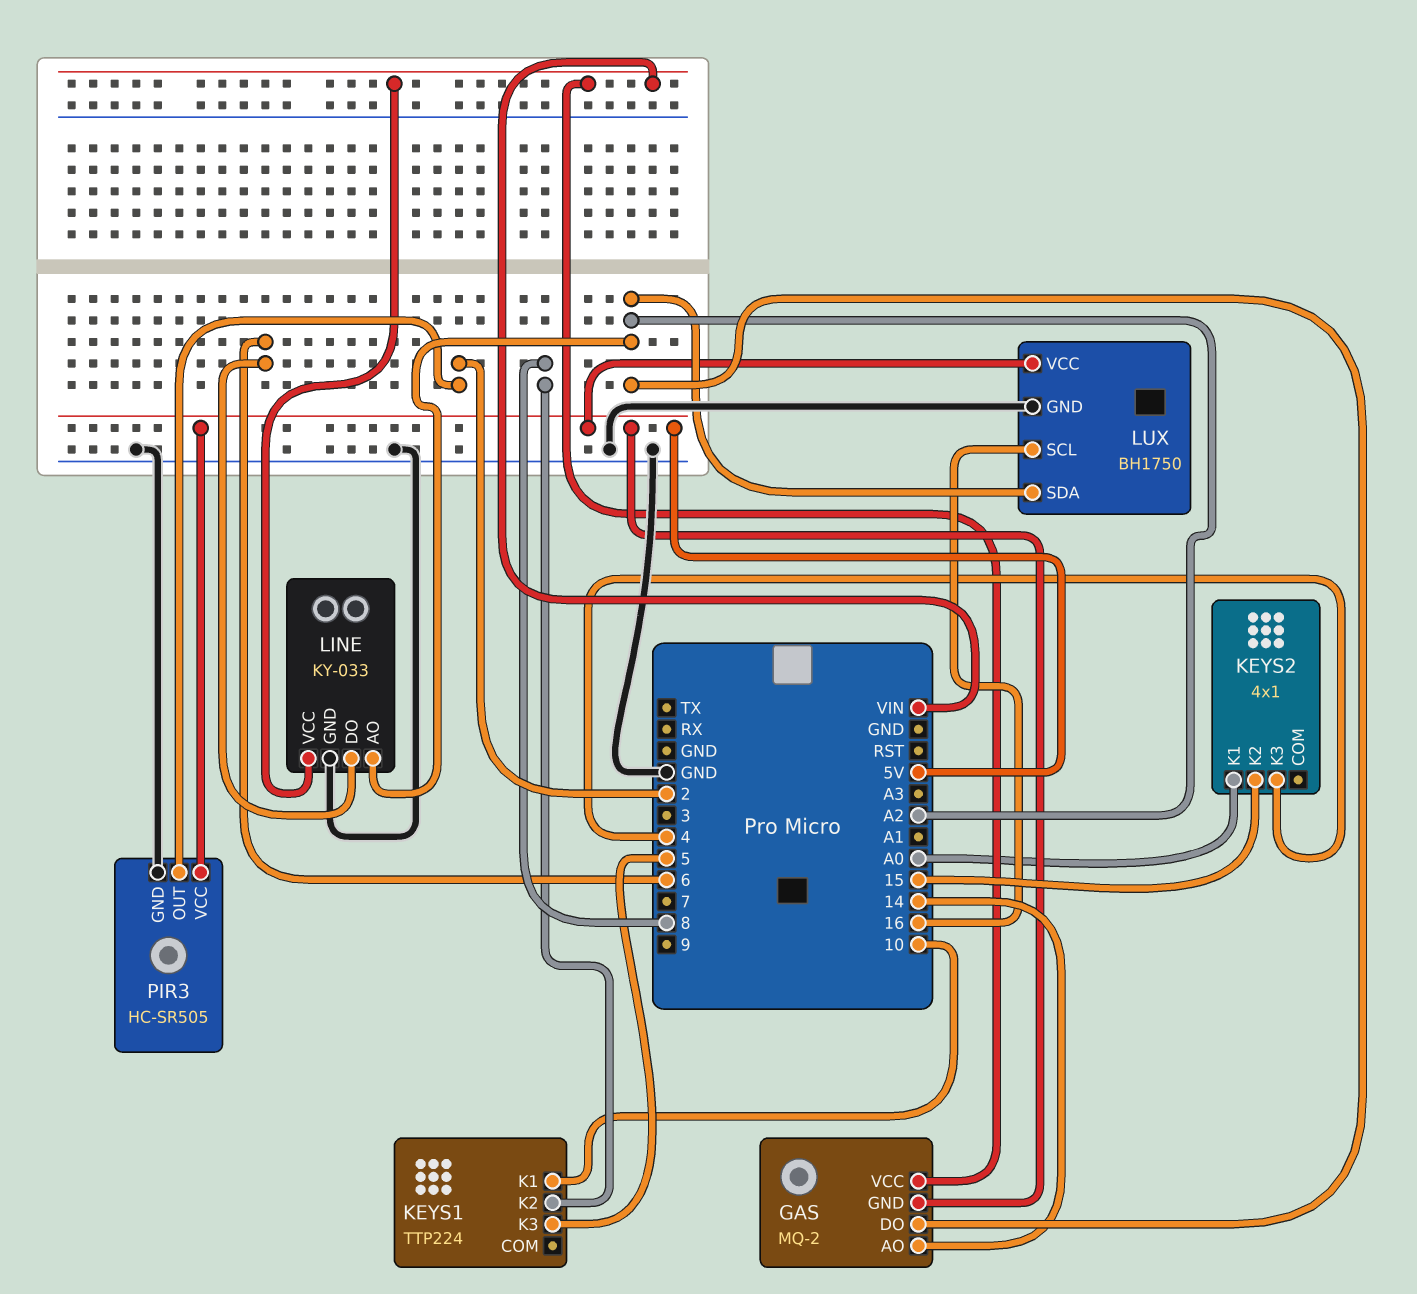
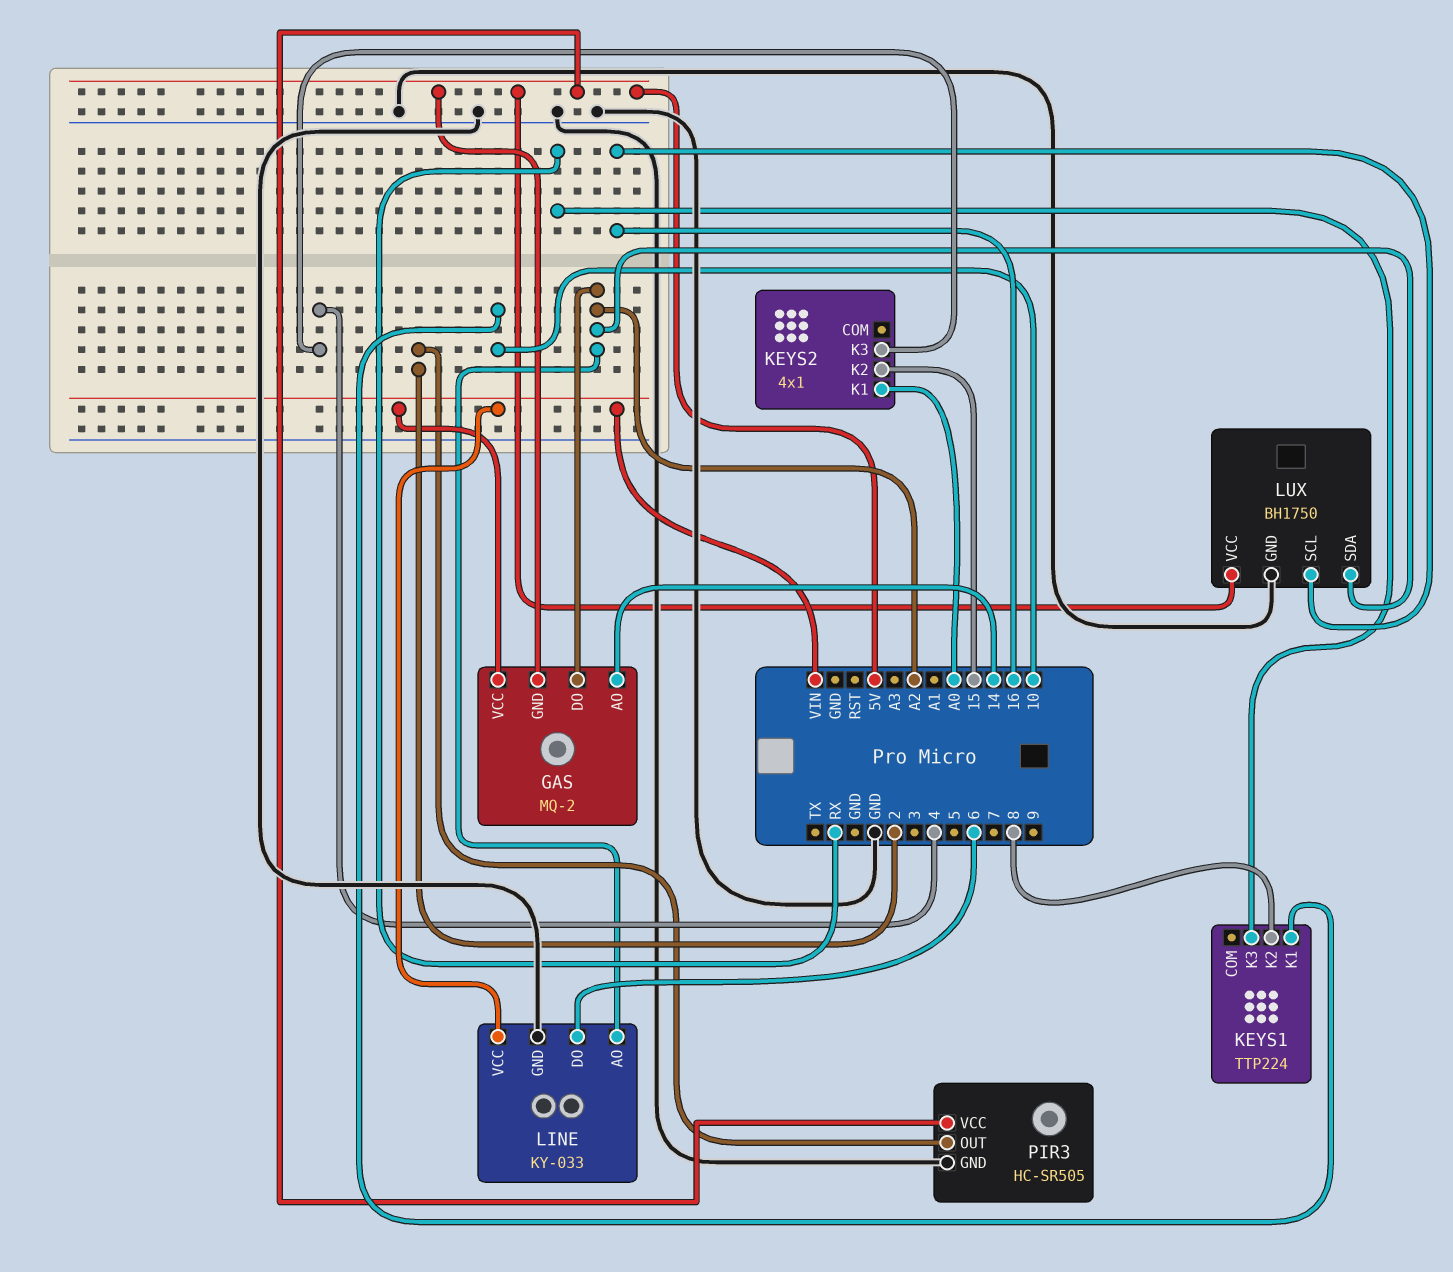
KEYS1 pin K3: 5 -> RX

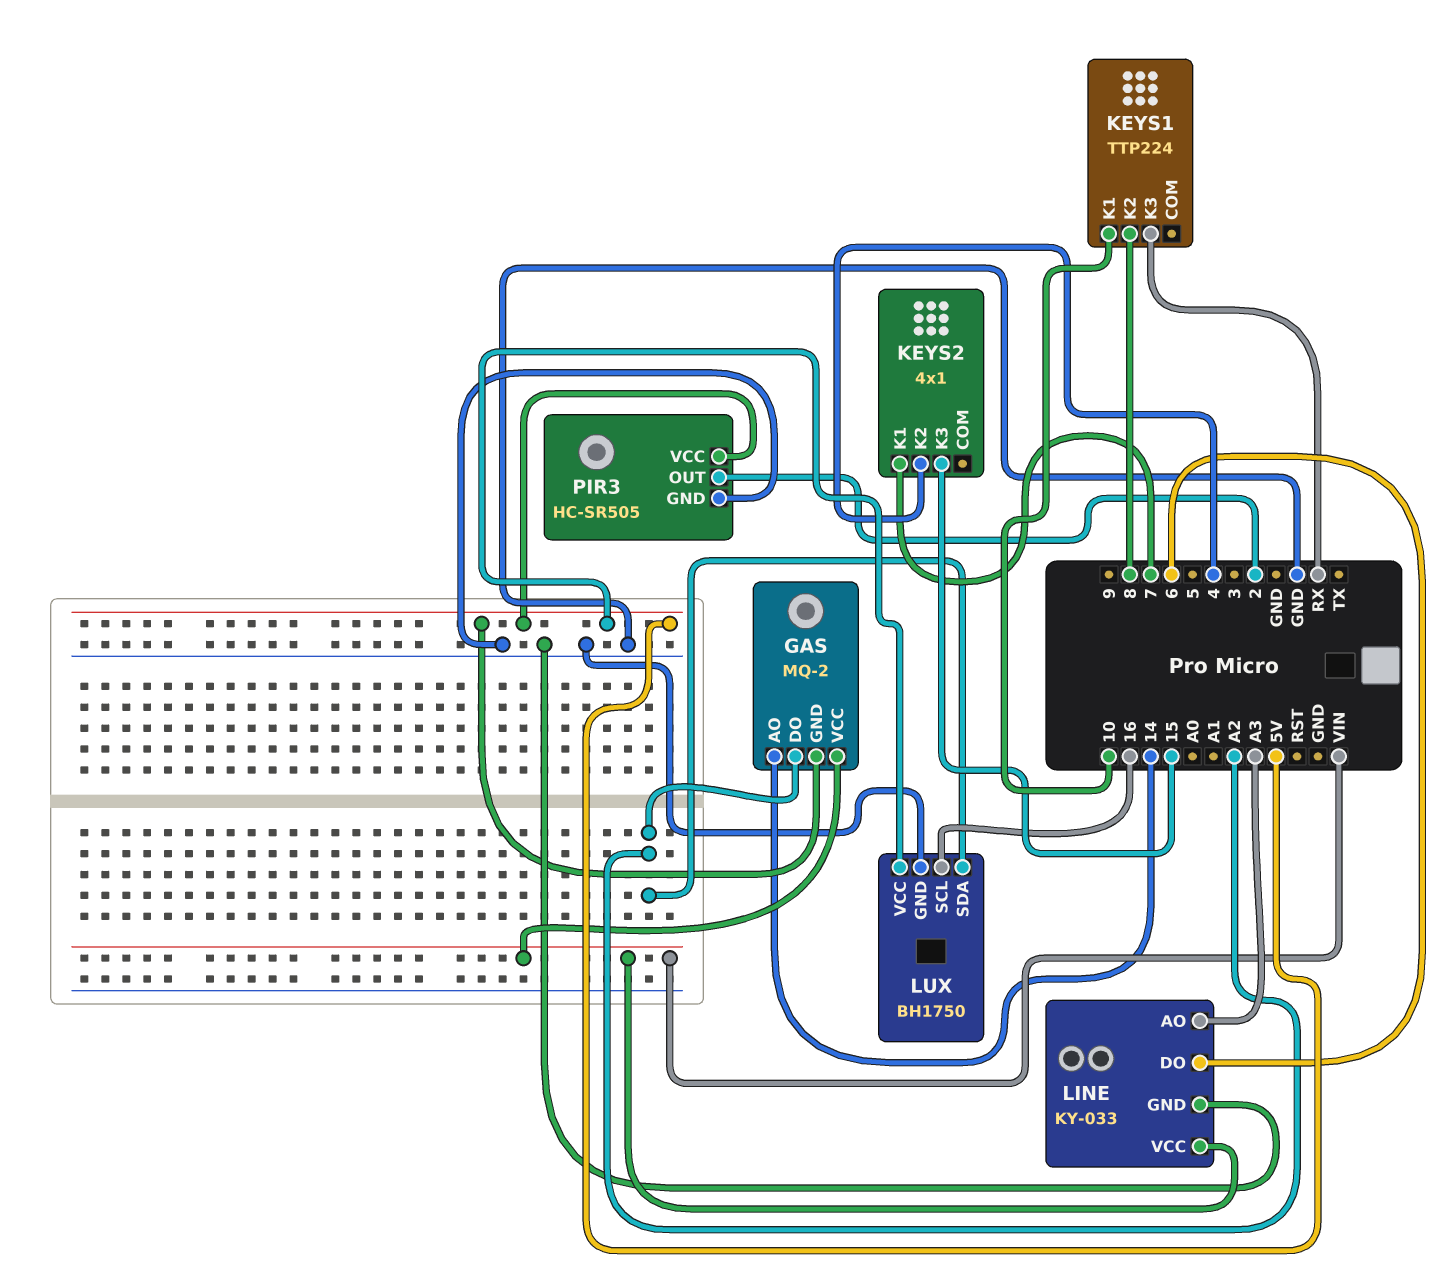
KEYS2 pin K1: A0 -> 7
KEYS2 pin K2: 15 -> 4
KEYS2 pin K3: 4 -> 15
LINE pin AO: A2 -> A3

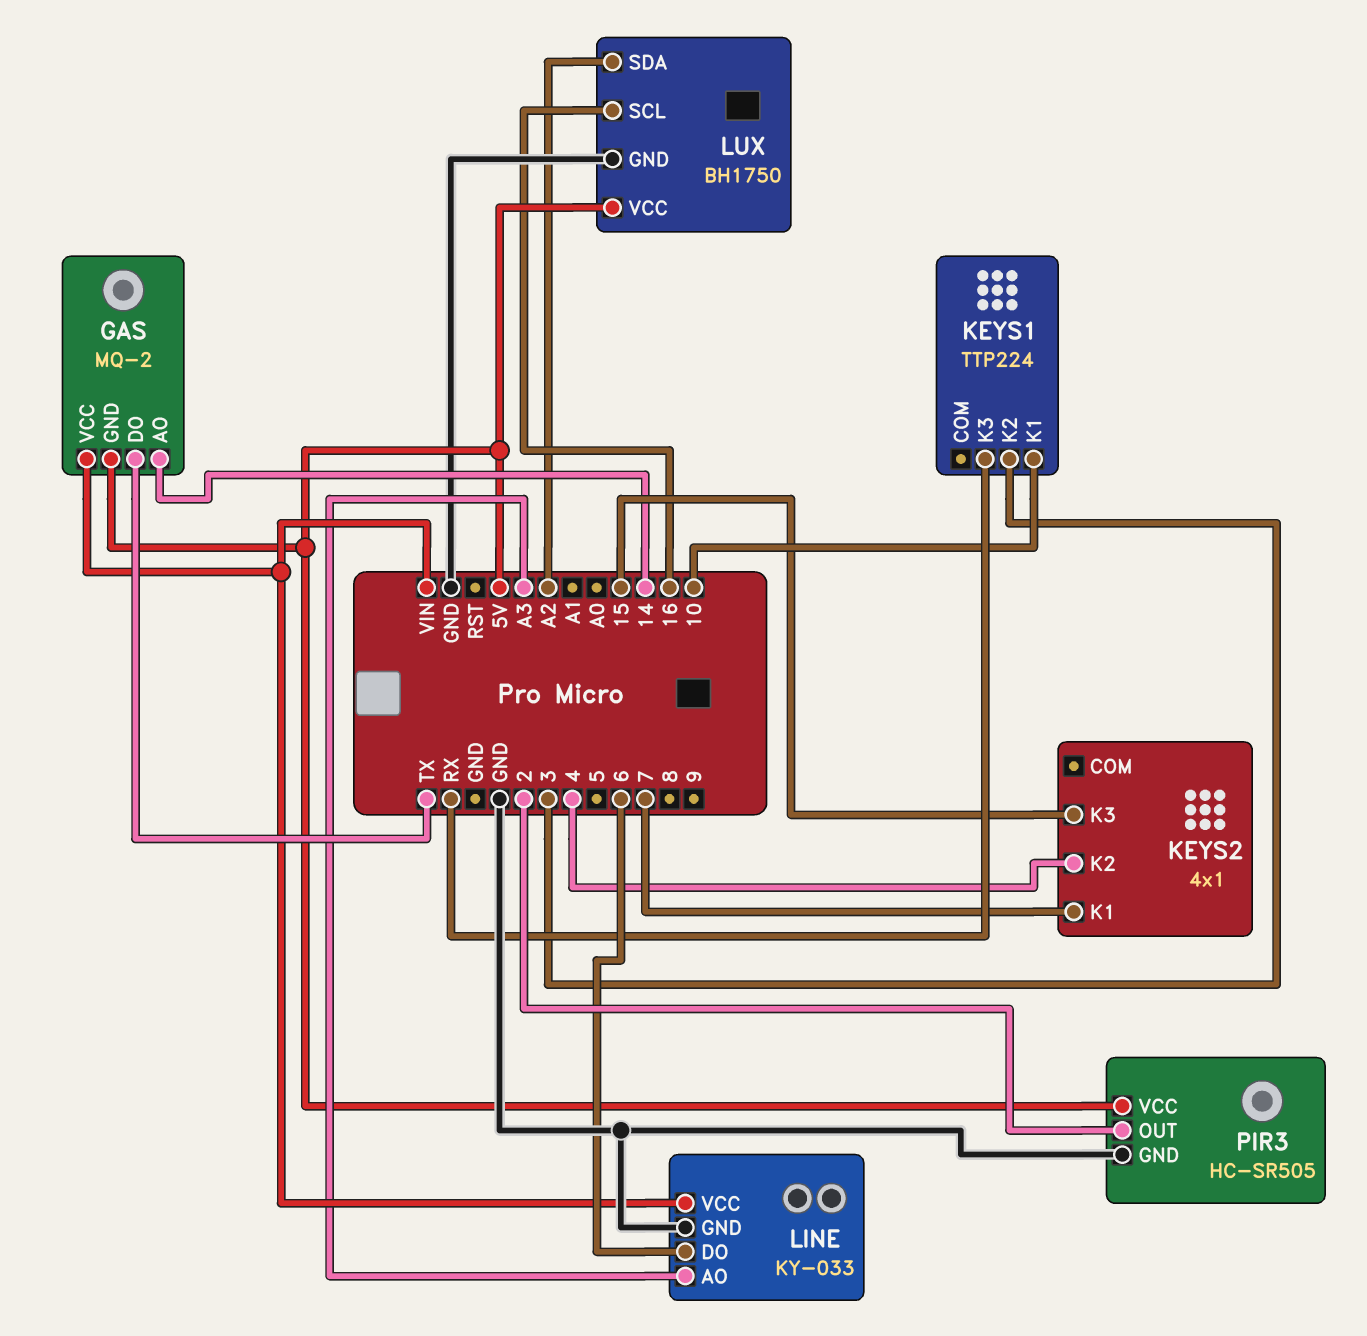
GAS pin DO: A2 -> TX
KEYS1 pin K2: 8 -> 3

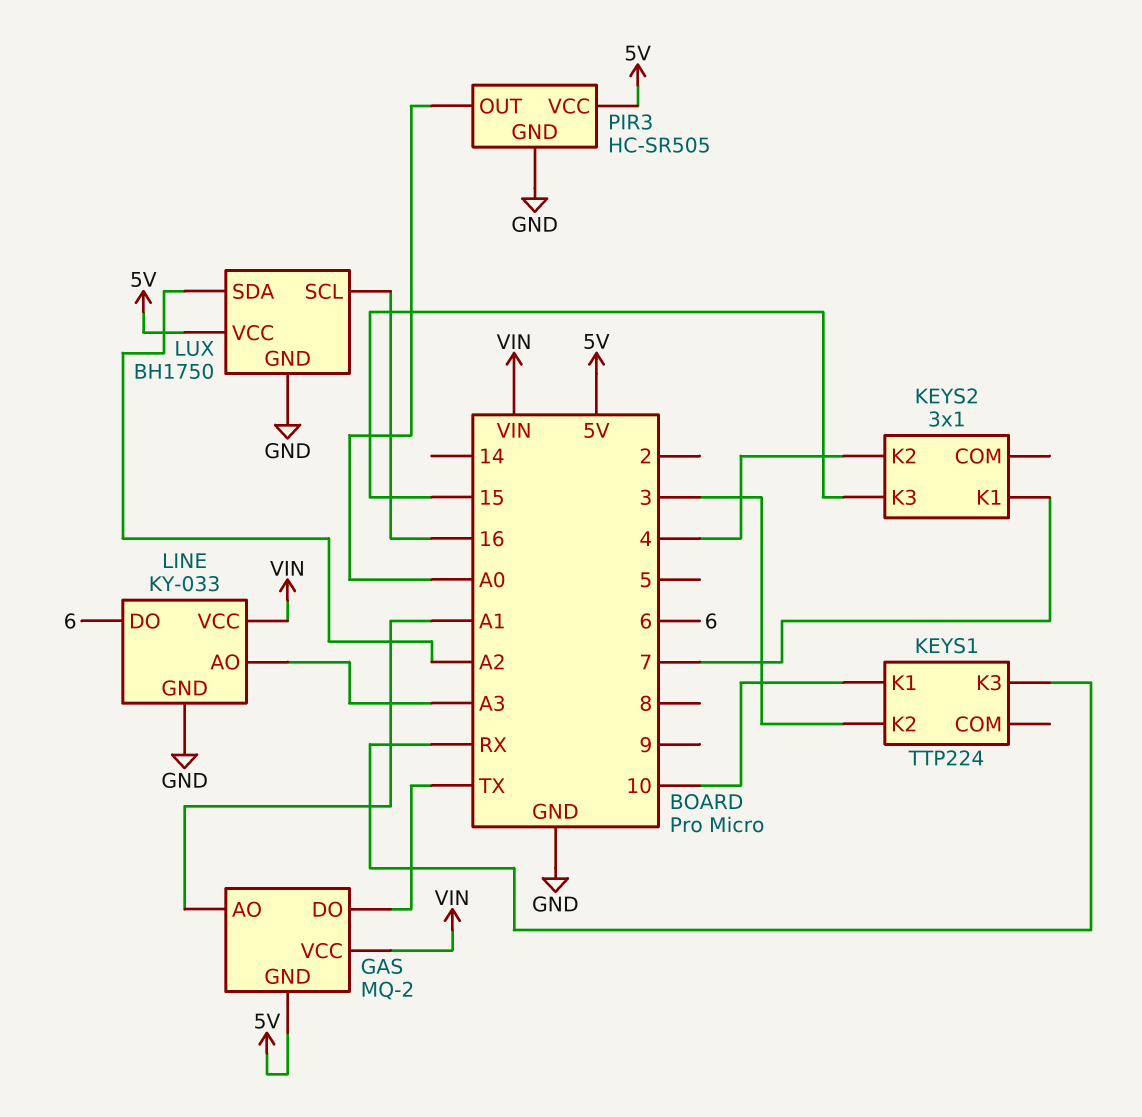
GAS pin AO: 14 -> A1
KEYS2: 4x1 -> 3x1
PIR3 pin OUT: 2 -> A0

